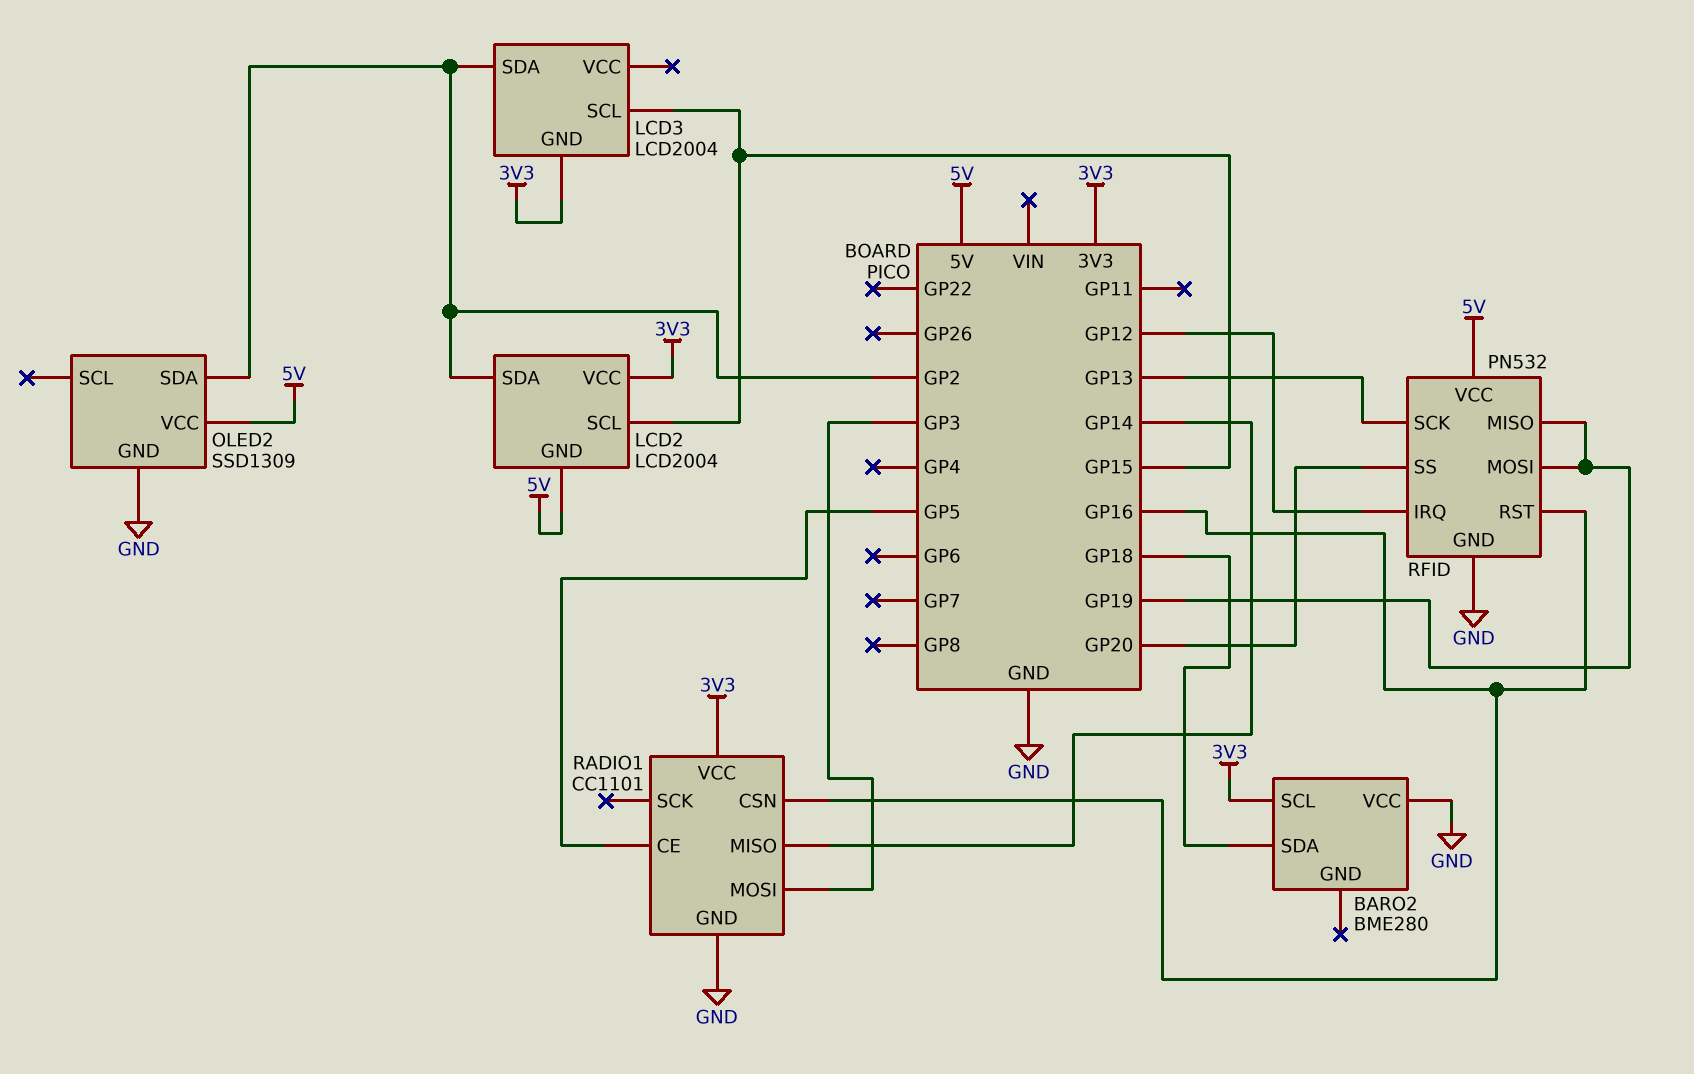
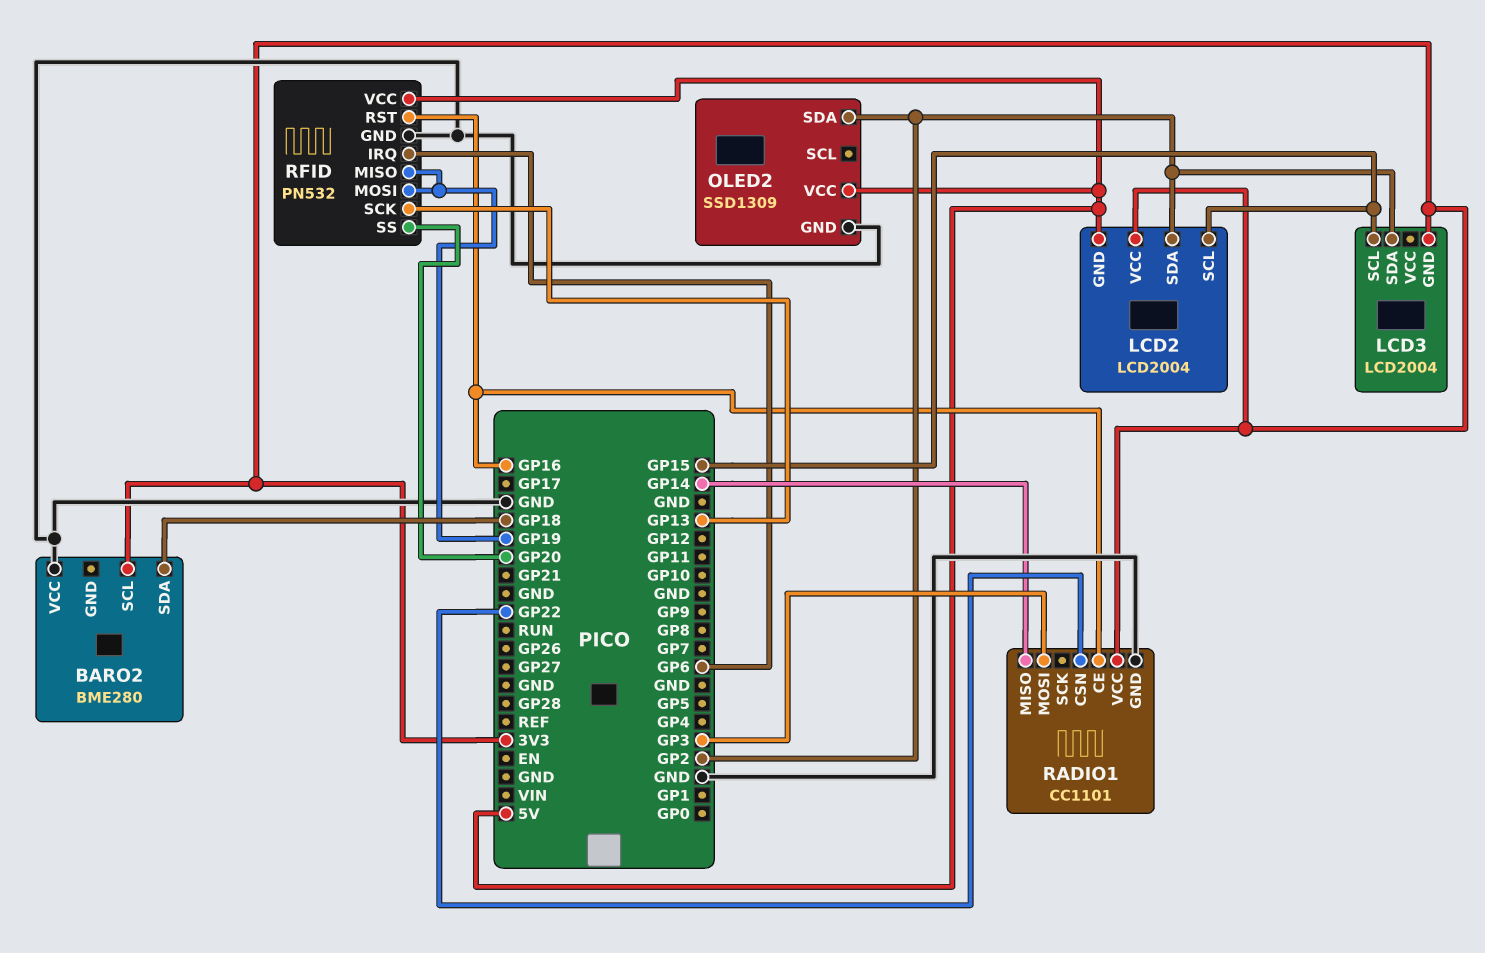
RADIO1 pin CE: GP5 -> GP16
RADIO1 pin CSN: GP16 -> GP22
RFID pin IRQ: GP12 -> GP6

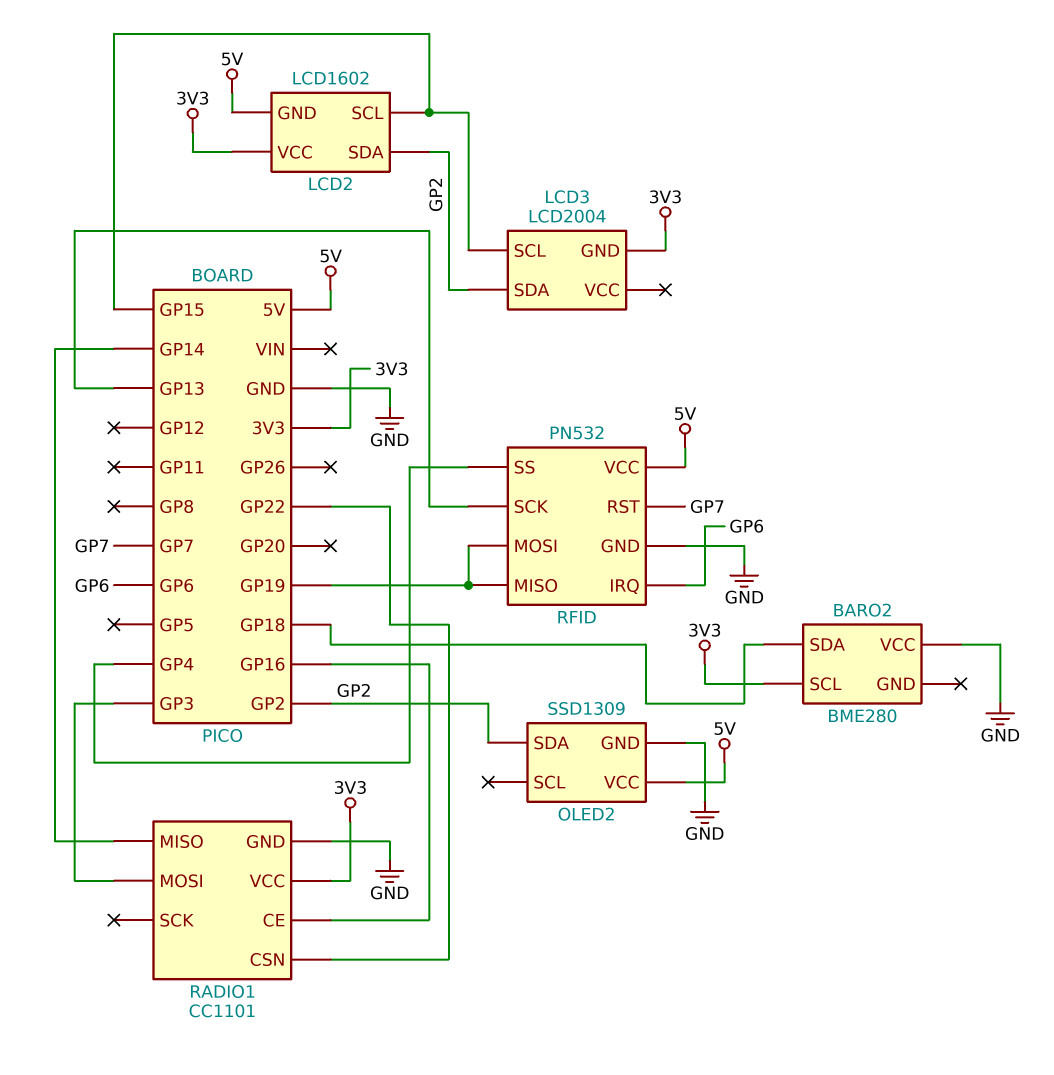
LCD2: LCD2004 -> LCD1602
RFID pin RST: GP16 -> GP7
RFID pin SS: GP20 -> GP4

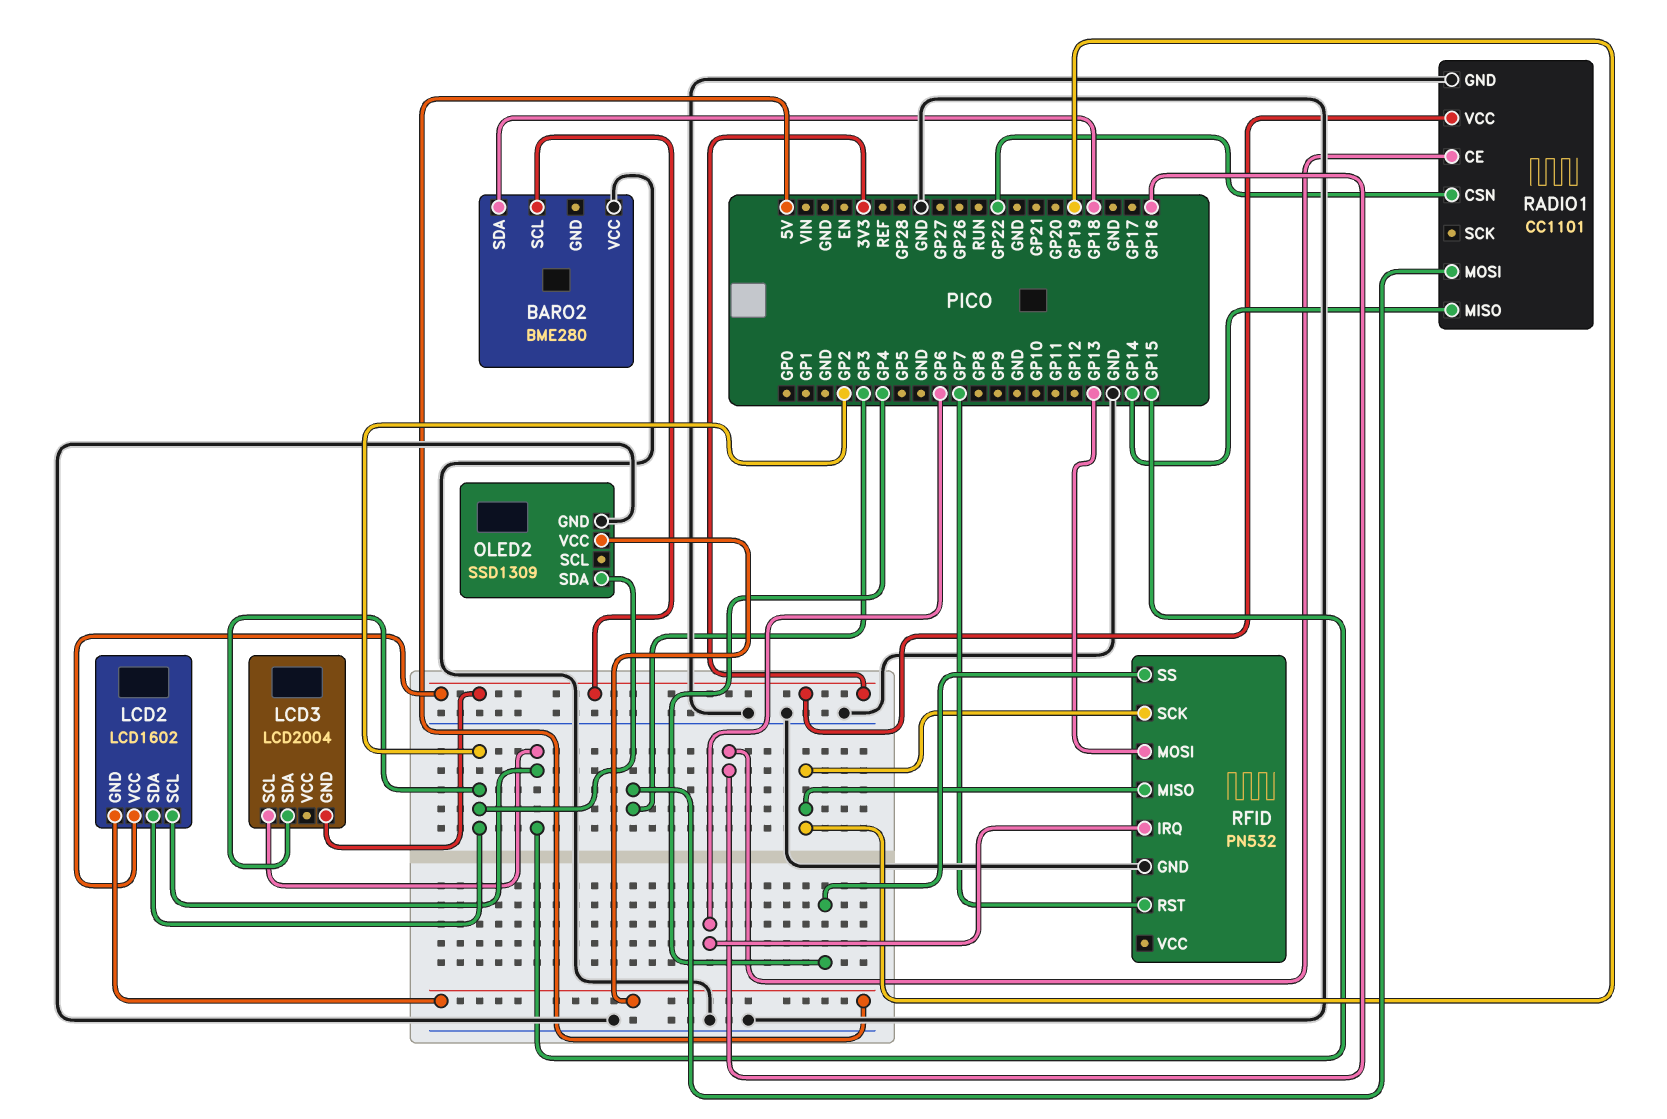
RFID pin MOSI: GP19 -> GP13
RFID pin SCK: GP13 -> GP19
RFID pin VCC: 5V -> none

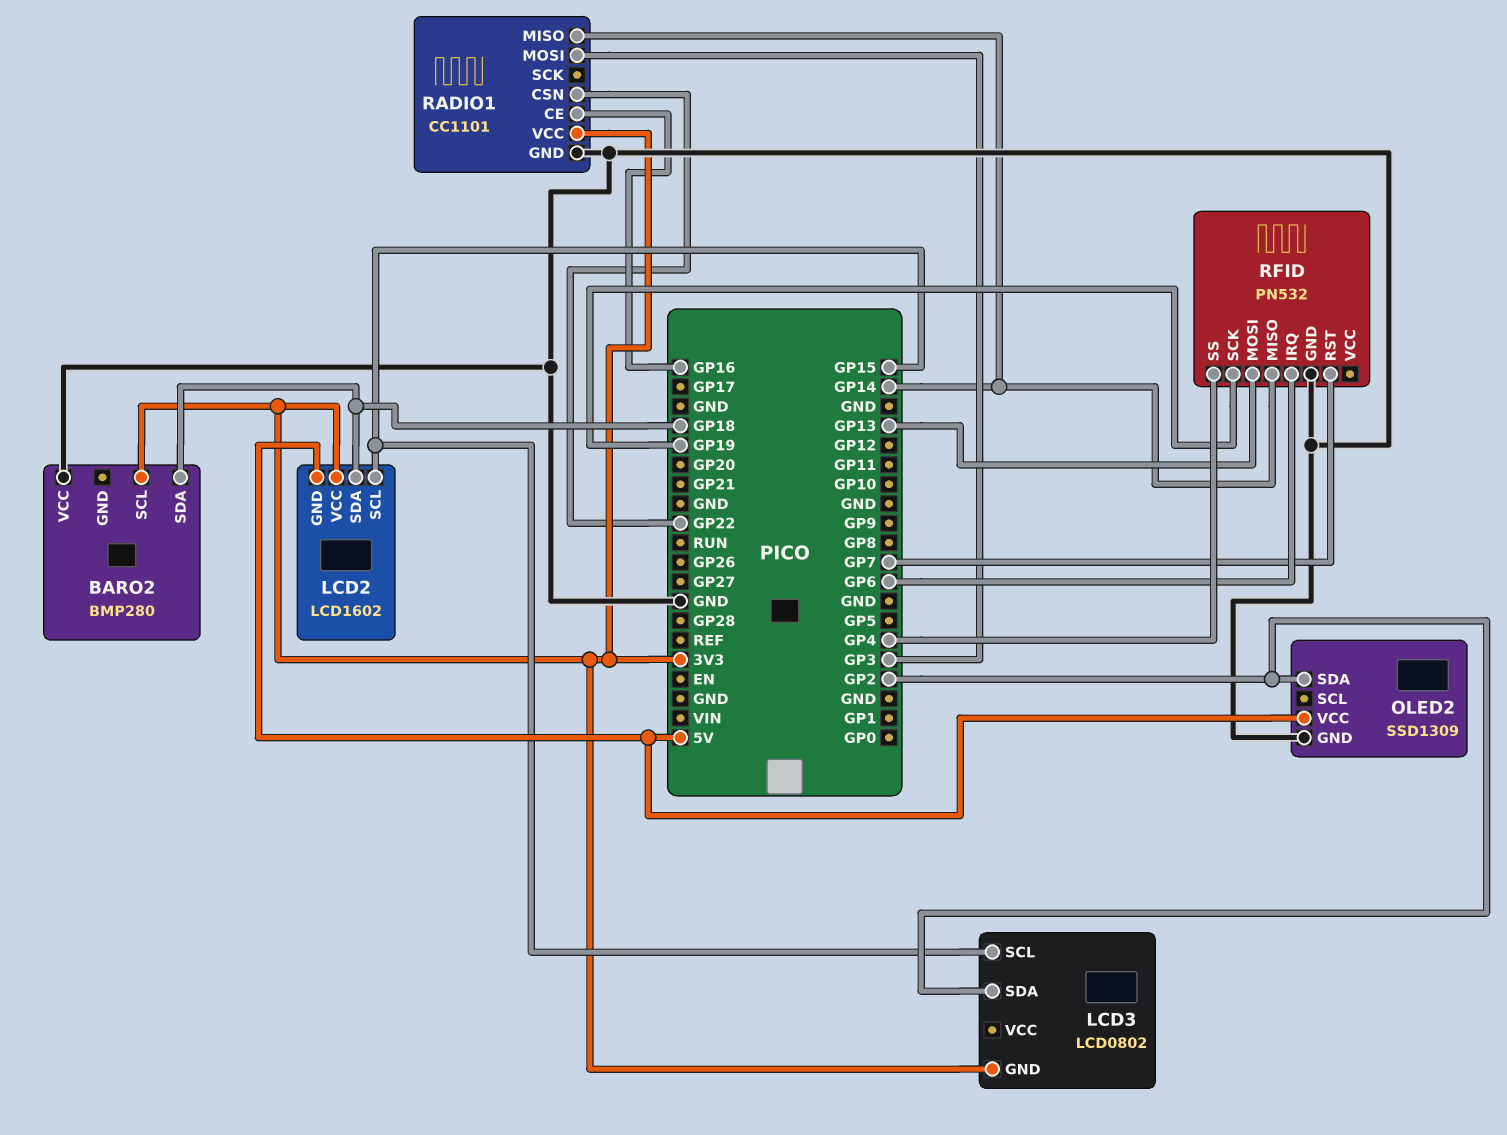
BARO2: BME280 -> BMP280
LCD2 pin SDA: GP2 -> GP18
LCD3: LCD2004 -> LCD0802
RFID pin MISO: GP19 -> GP14

